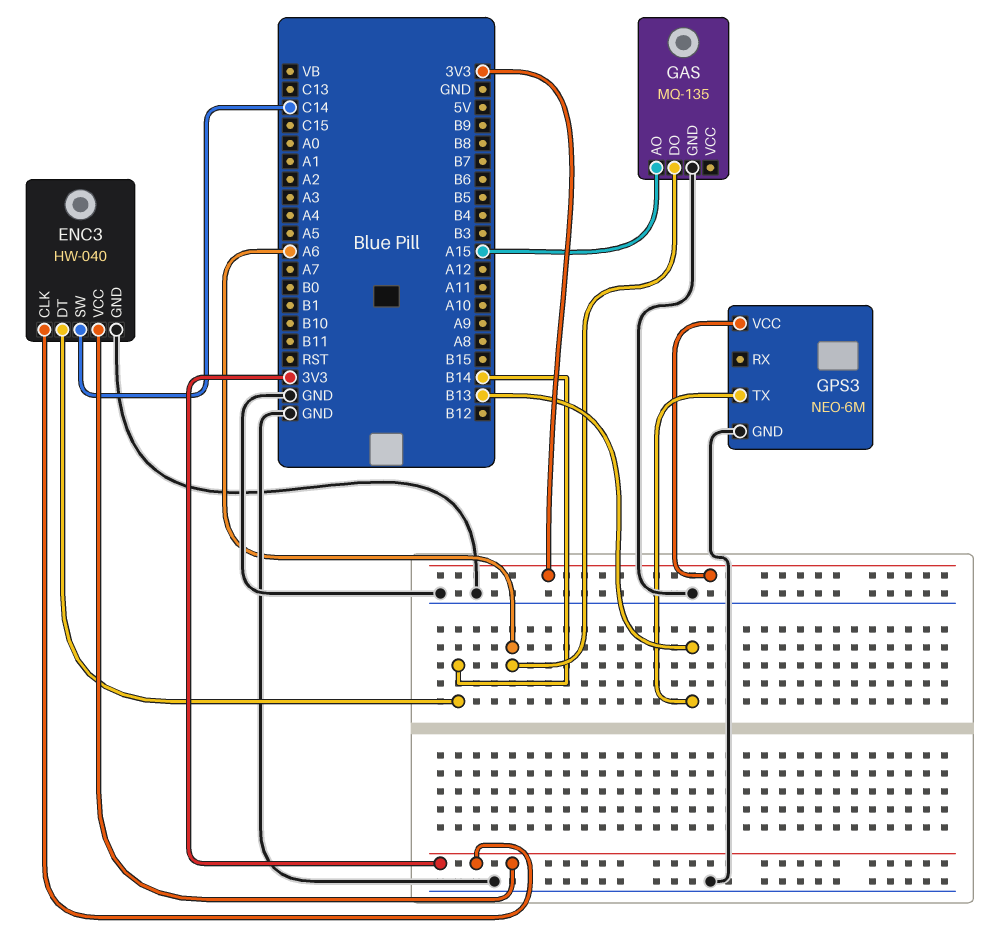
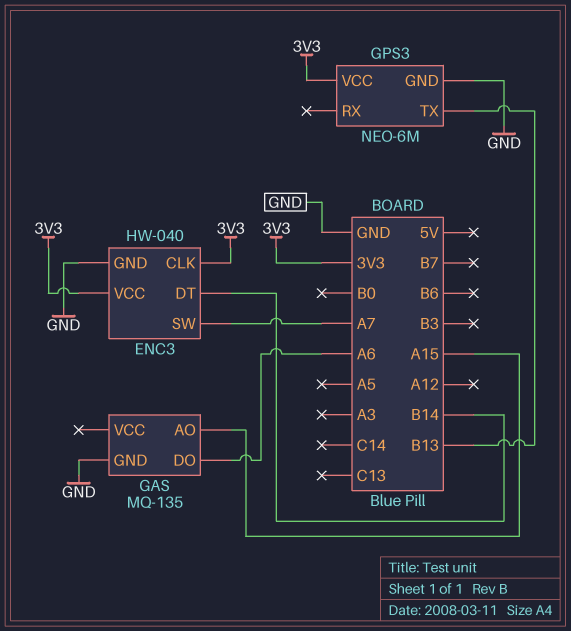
ENC3 pin SW: C14 -> A7

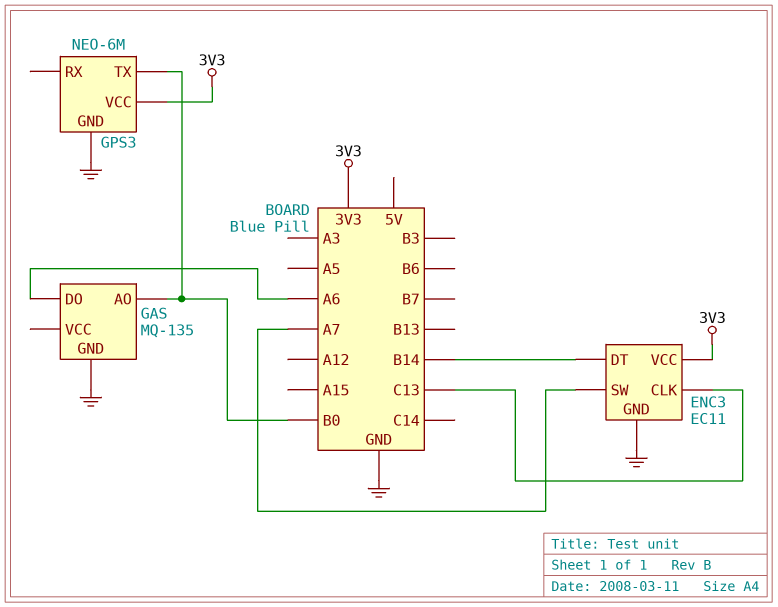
ENC3: HW-040 -> EC11
ENC3 pin CLK: 3V3 -> C13
GAS pin AO: A15 -> B0
GPS3 pin TX: B13 -> B0

